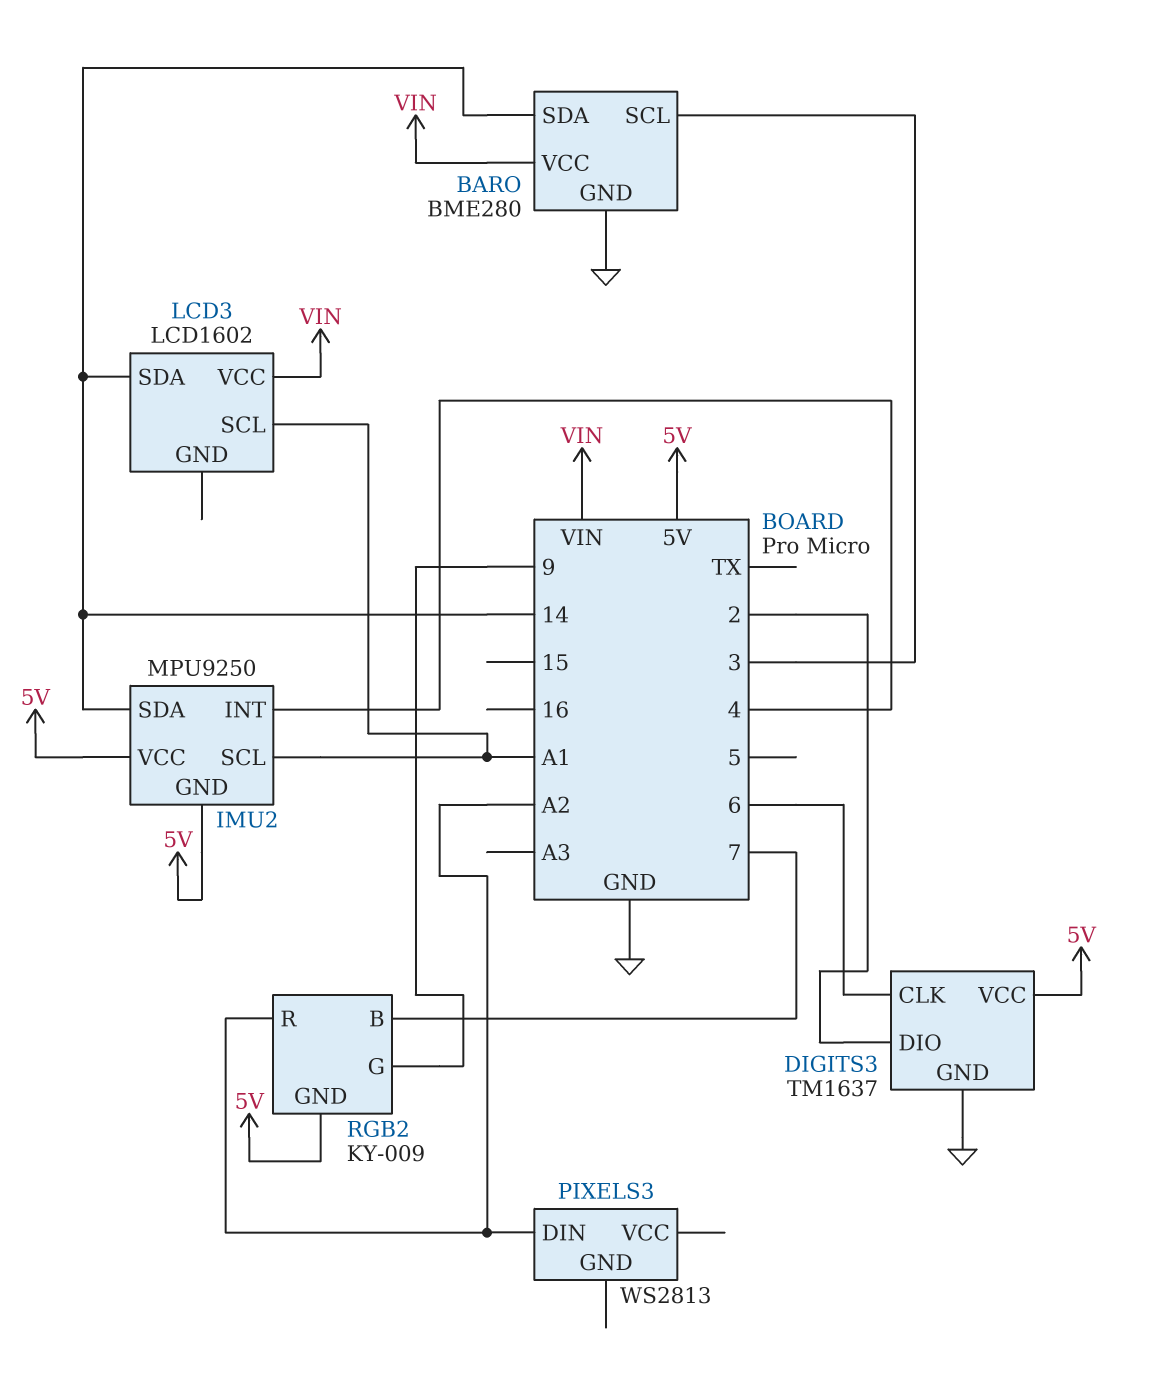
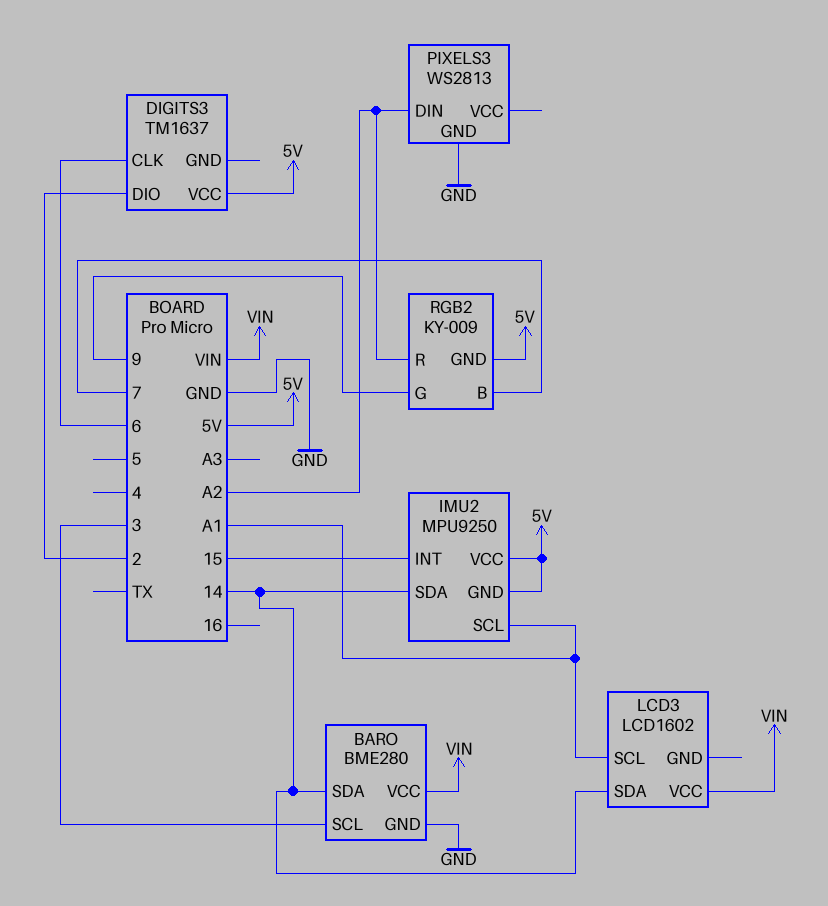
DIGITS3 pin GND: GND -> none
IMU2 pin INT: 4 -> 15
PIXELS3 pin GND: none -> GND

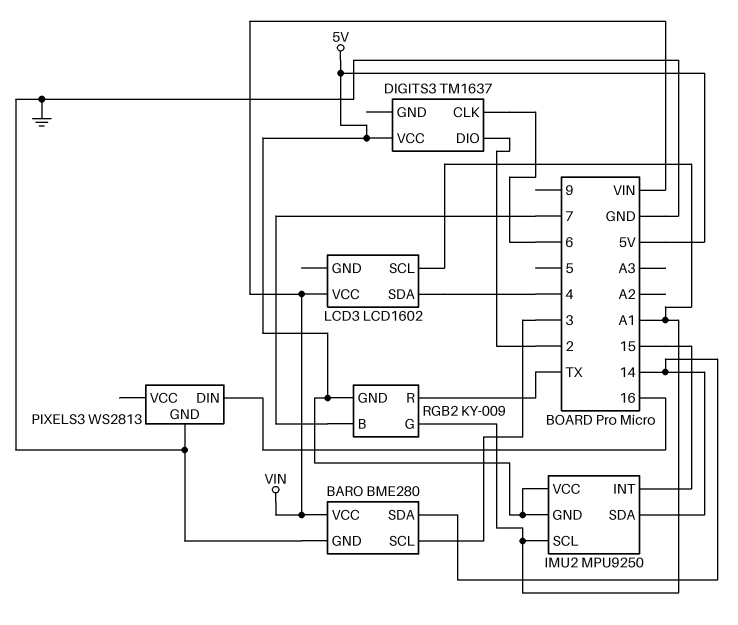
LCD3 pin SDA: 14 -> 4
PIXELS3 pin DIN: A2 -> 16
RGB2 pin G: 9 -> A1
RGB2 pin R: A2 -> TX

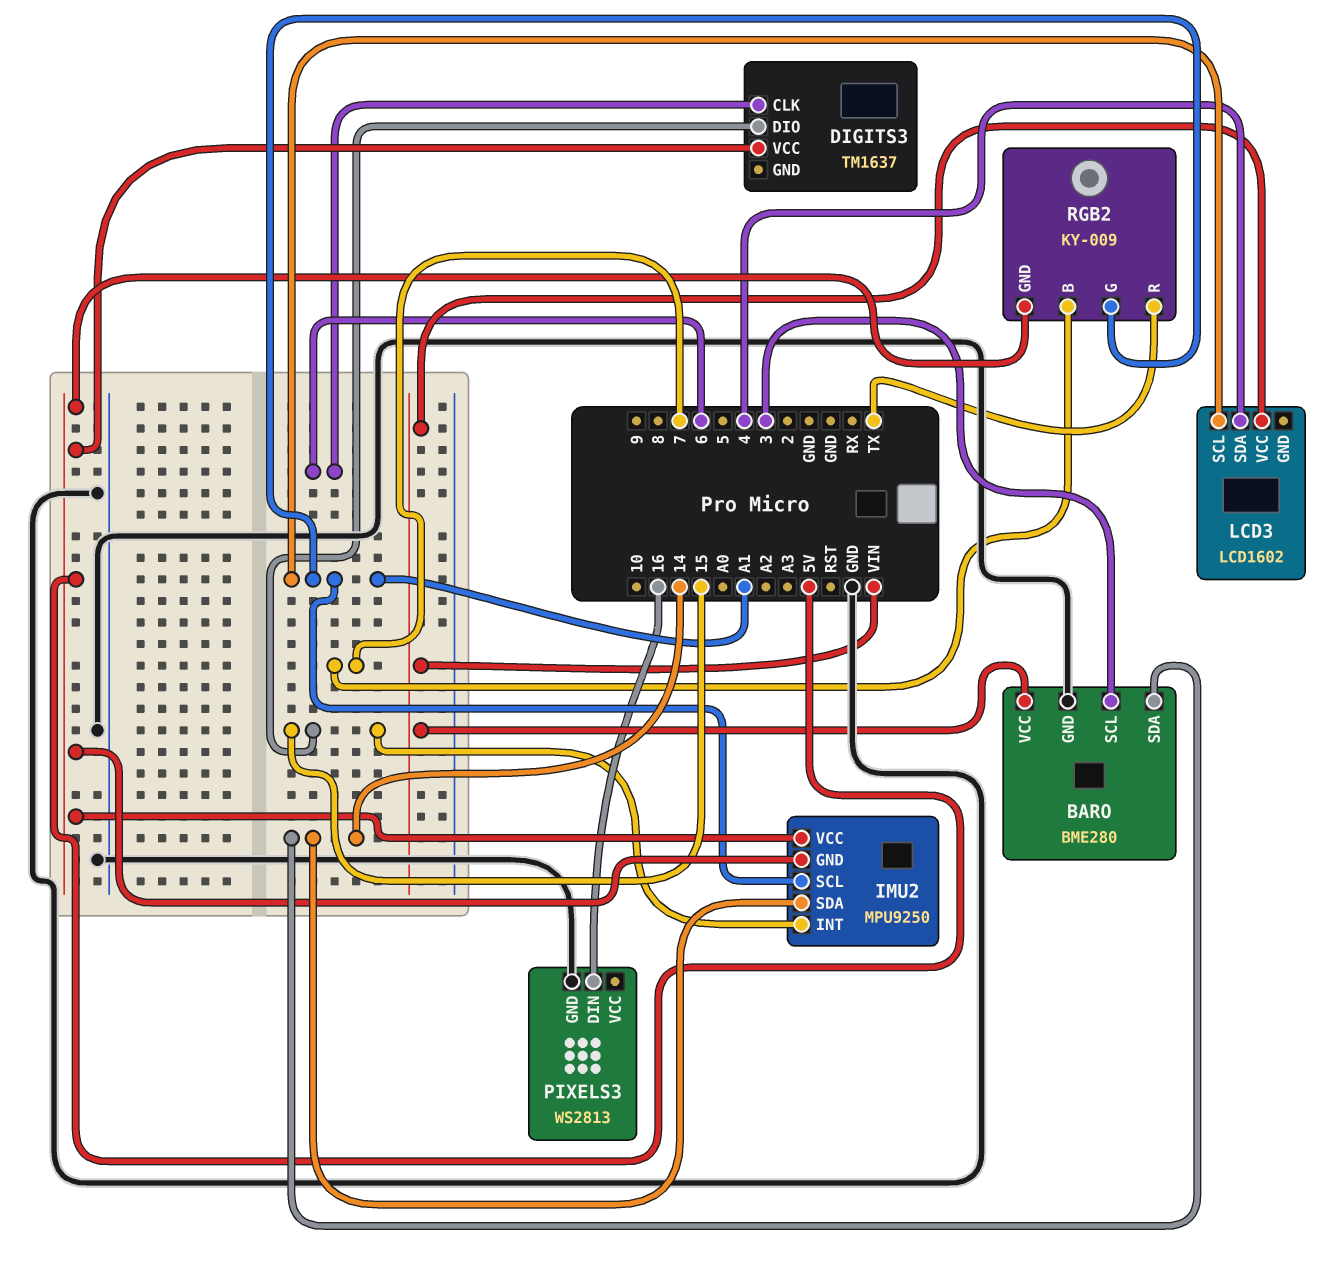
DIGITS3 pin DIO: 2 -> 15

